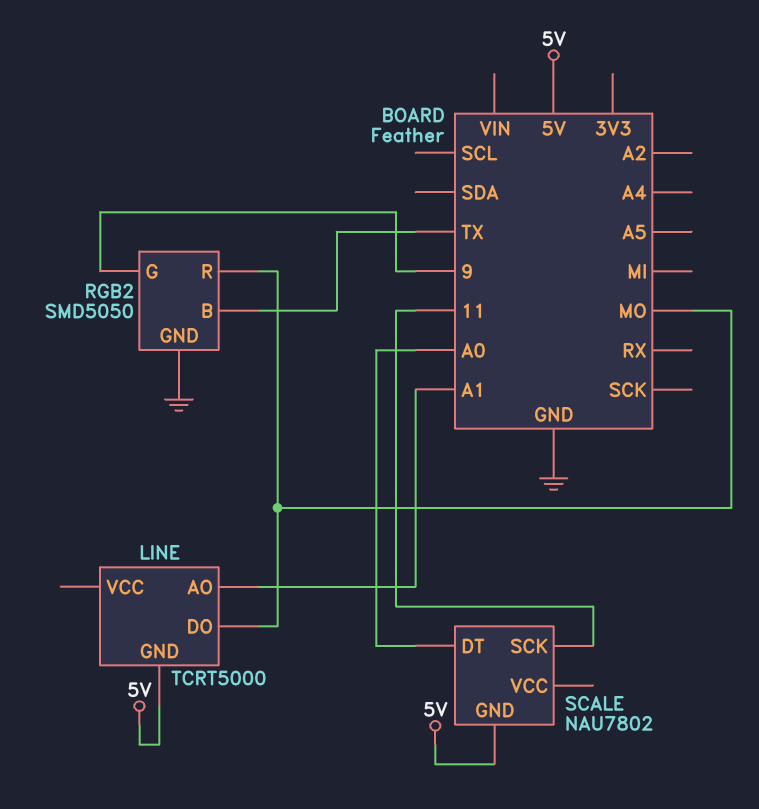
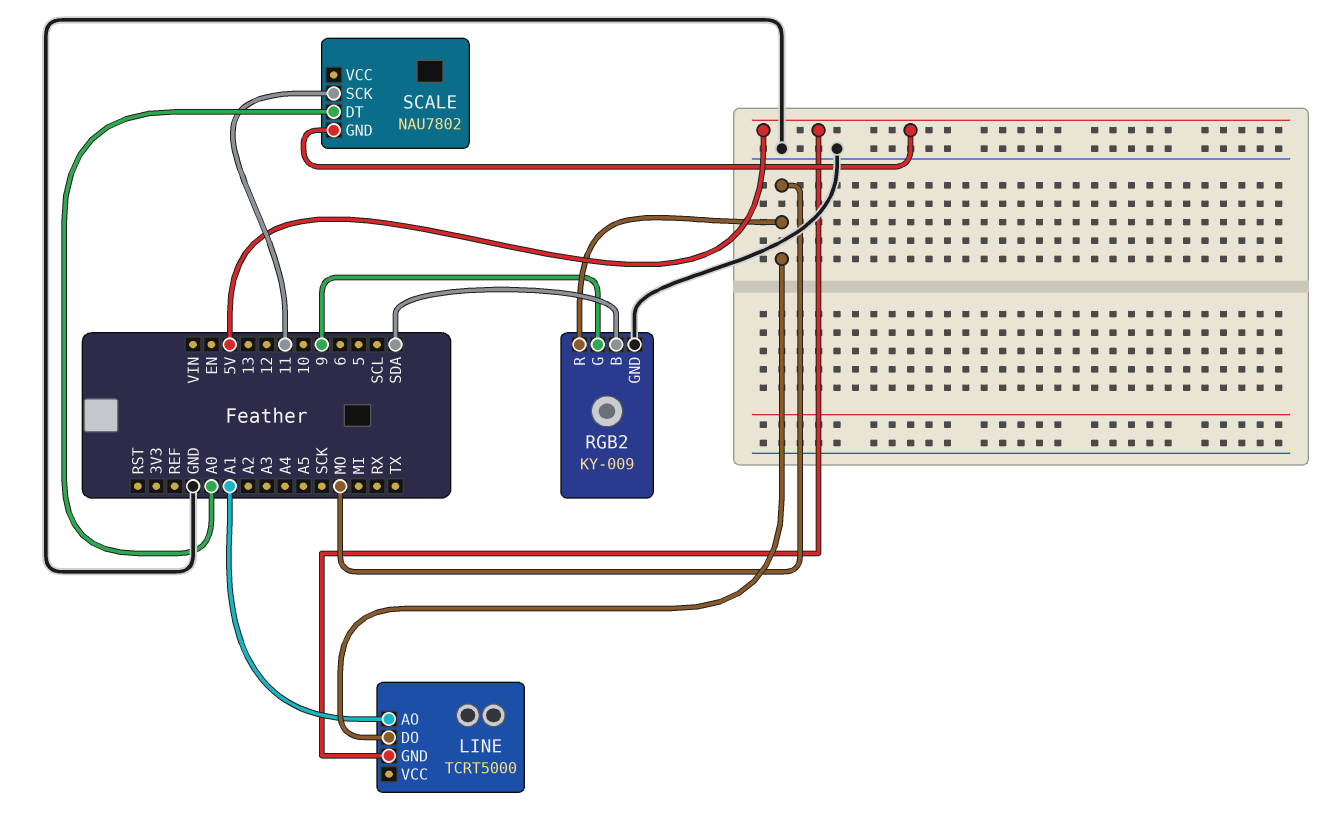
RGB2: SMD5050 -> KY-009
RGB2 pin B: TX -> SDA

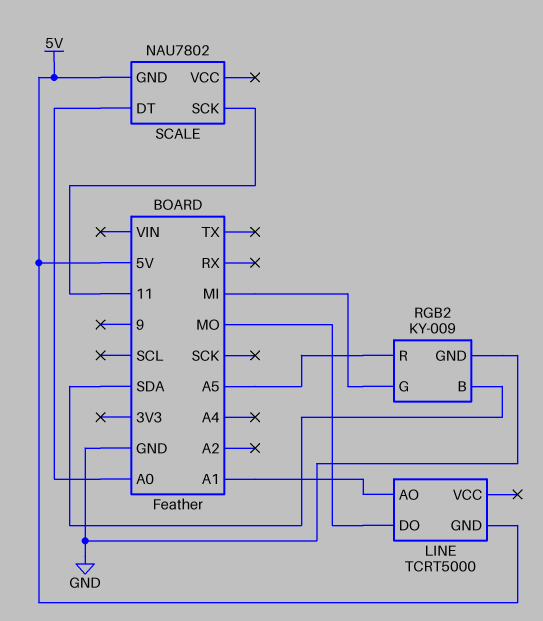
RGB2 pin G: 9 -> MI
RGB2 pin R: MO -> A5

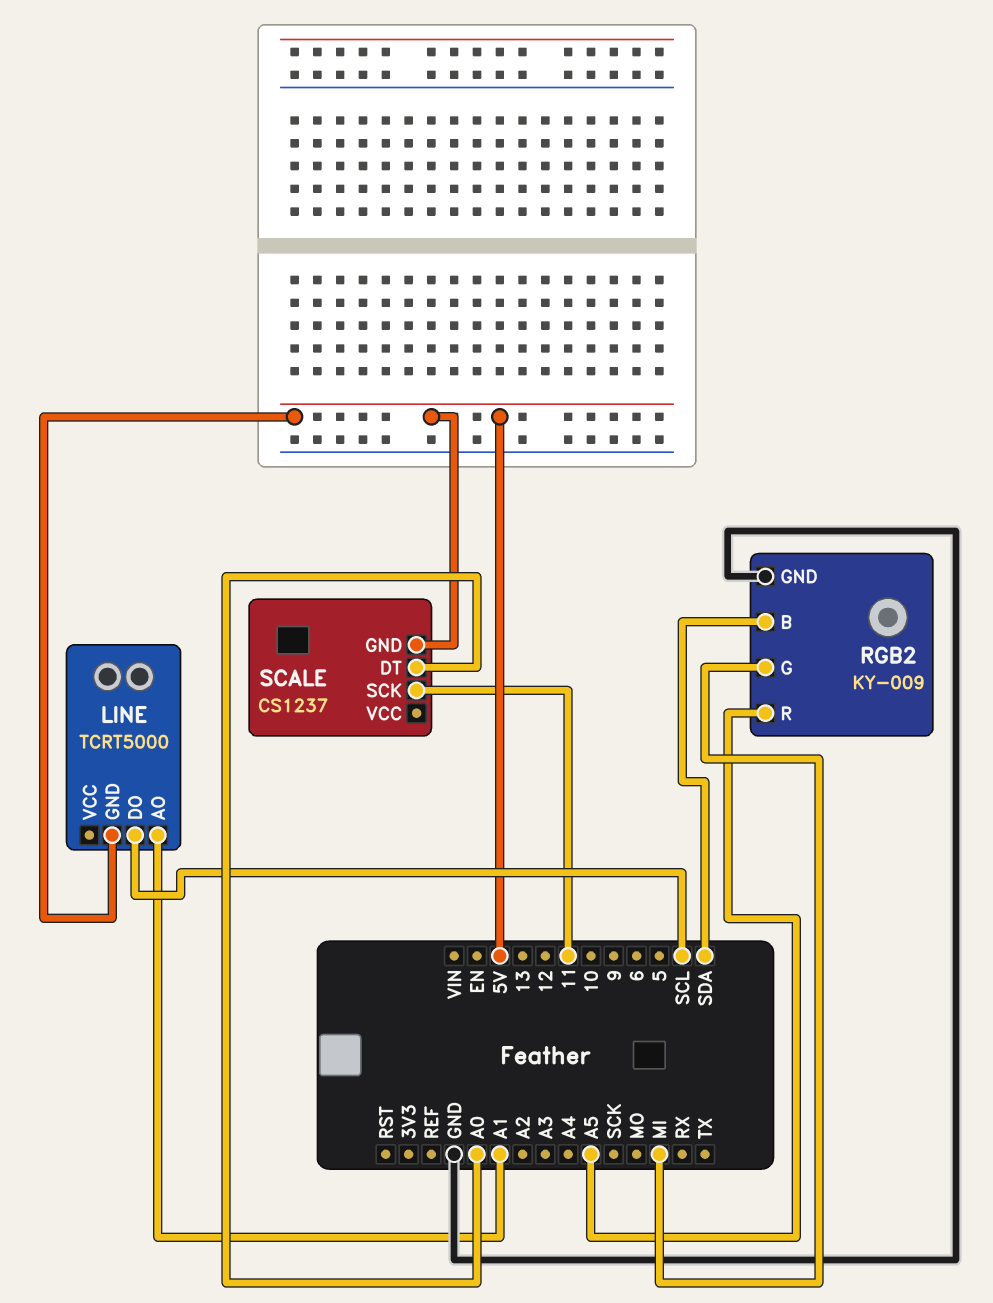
LINE pin DO: MO -> SCL
SCALE: NAU7802 -> CS1237

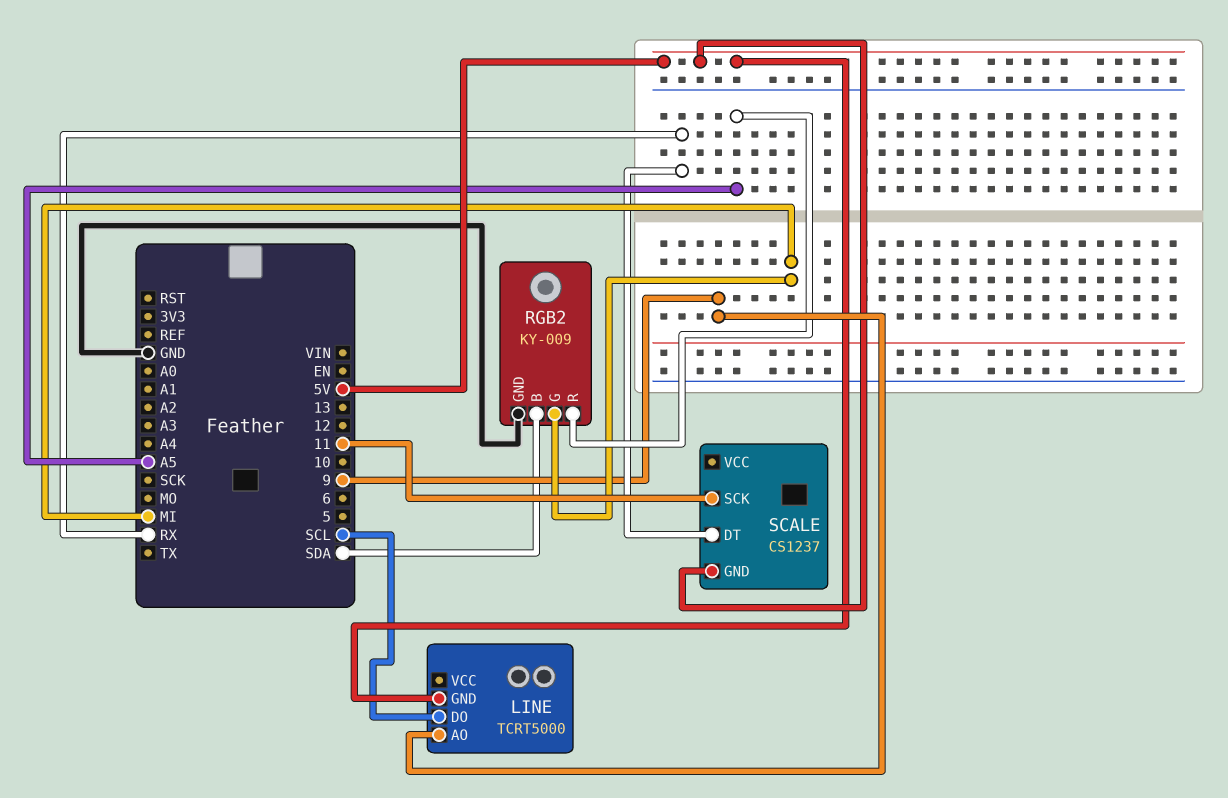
LINE pin AO: A1 -> 9
SCALE pin DT: A0 -> RX

